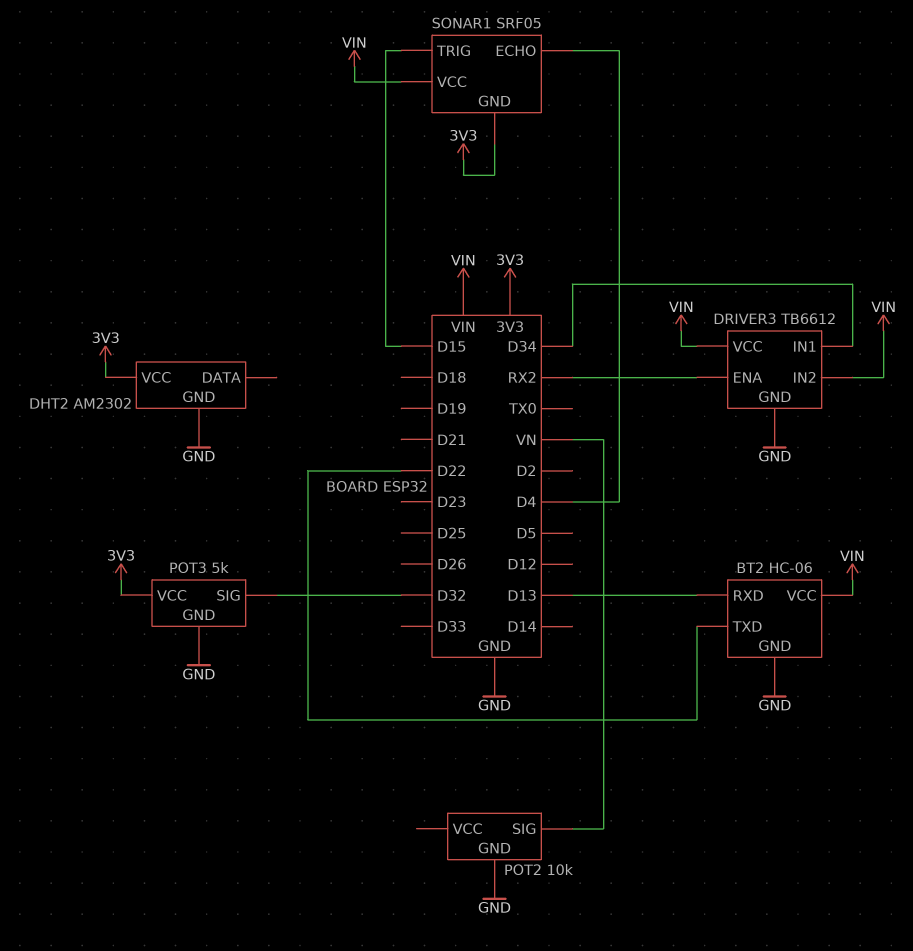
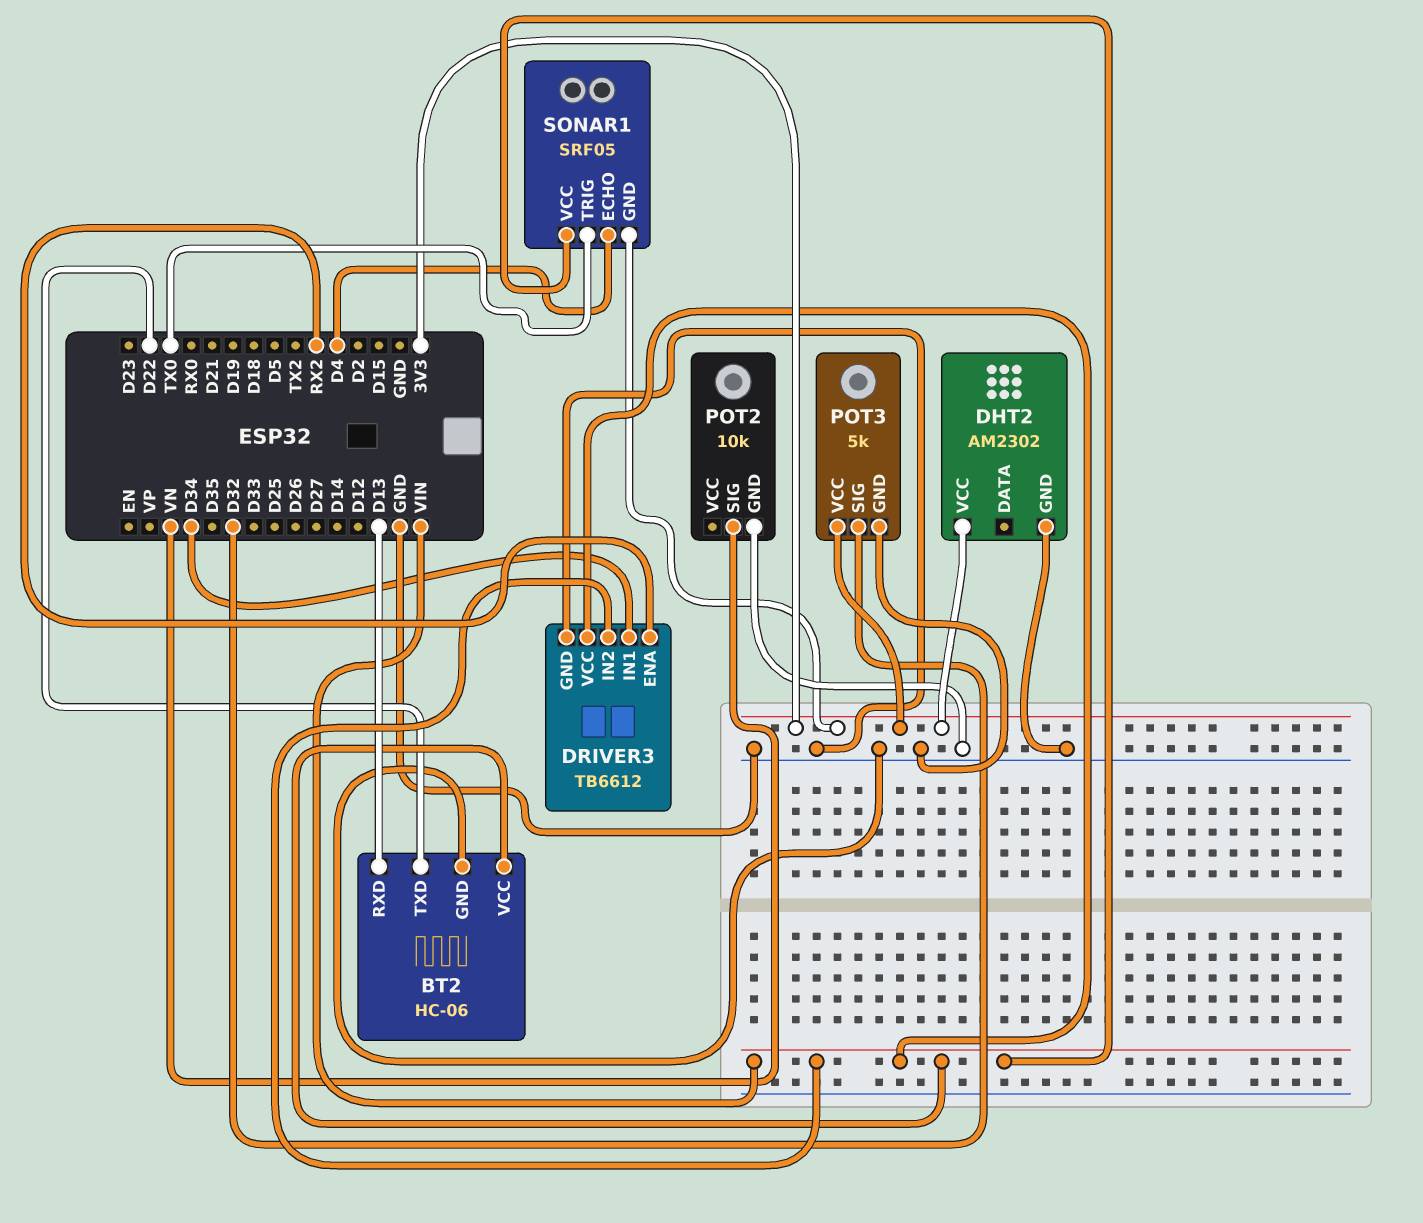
SONAR1 pin TRIG: D15 -> TX0

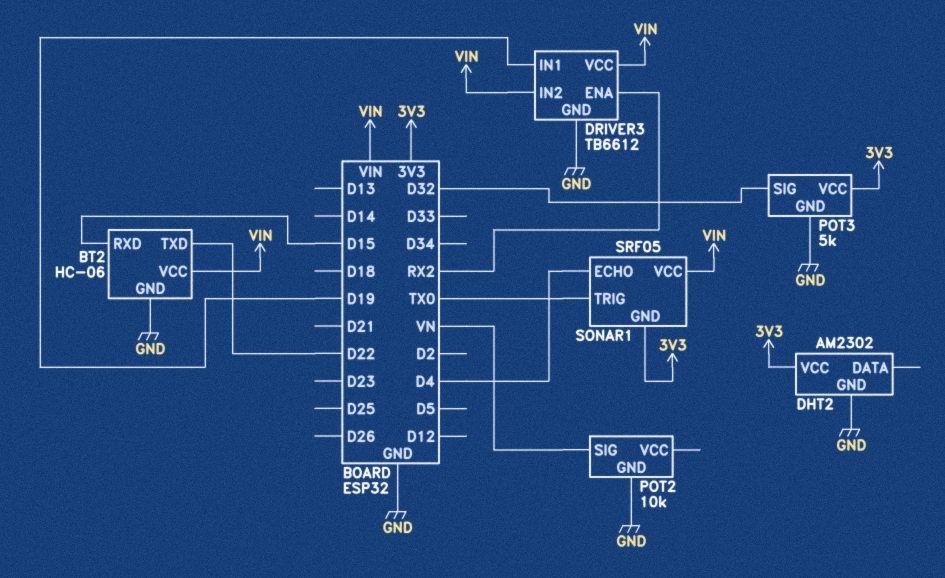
BT2 pin RXD: D13 -> D15
DRIVER3 pin IN1: D34 -> D19

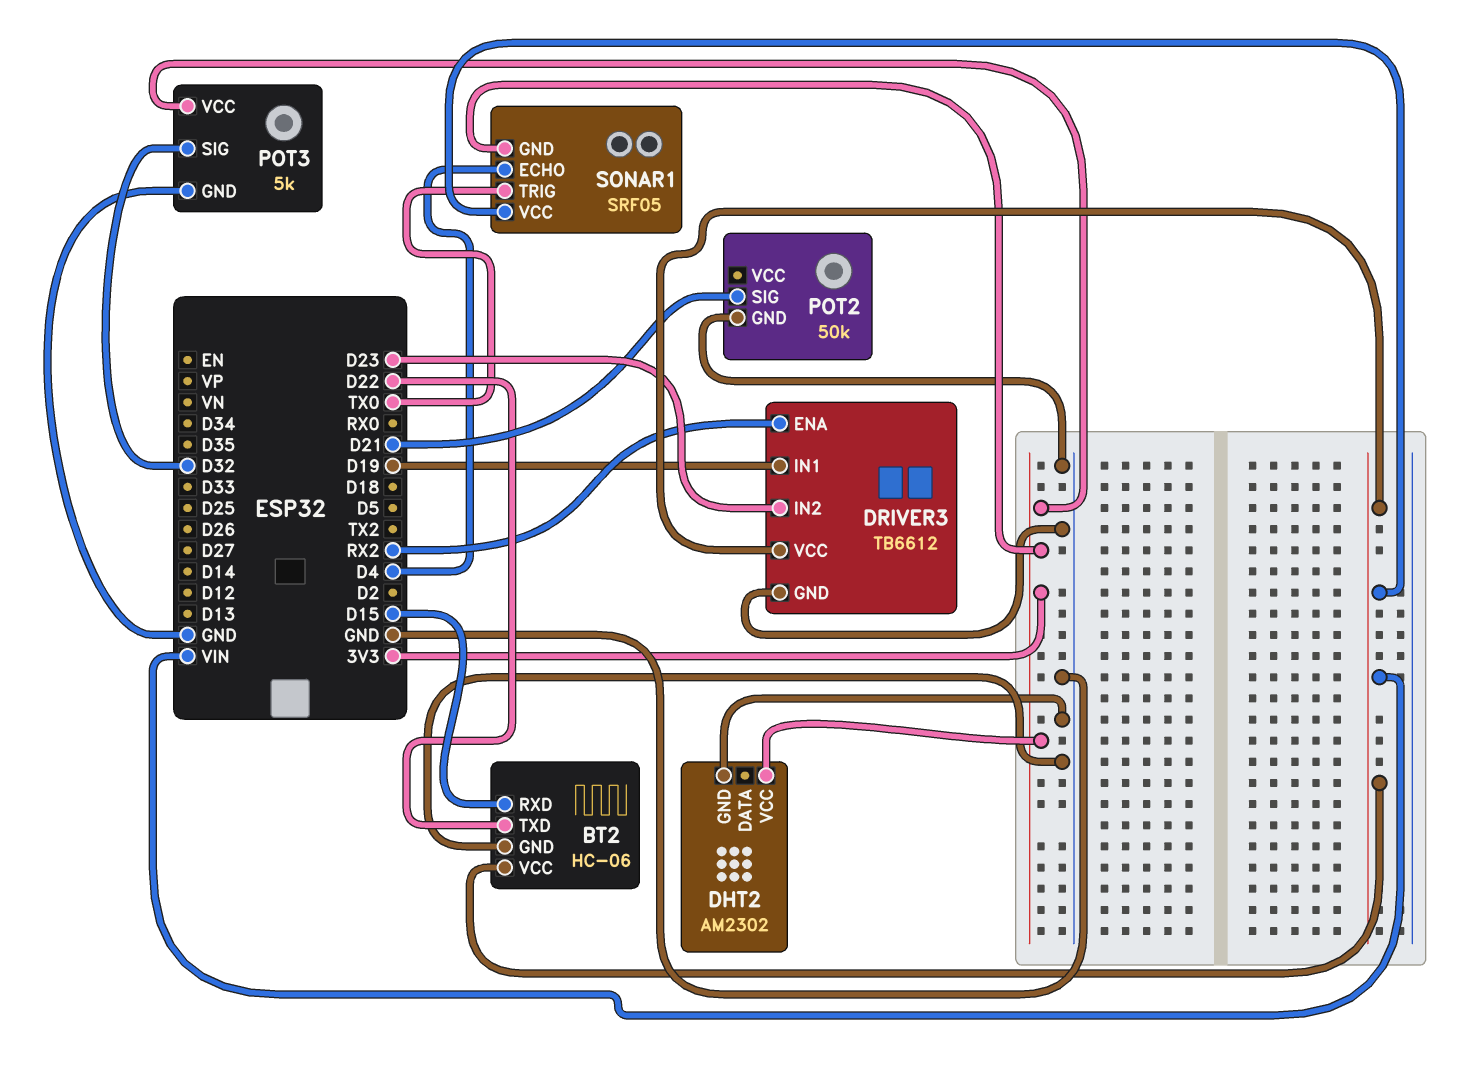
DRIVER3 pin IN2: VIN -> D23
POT2: 10k -> 50k
POT2 pin SIG: VN -> D21

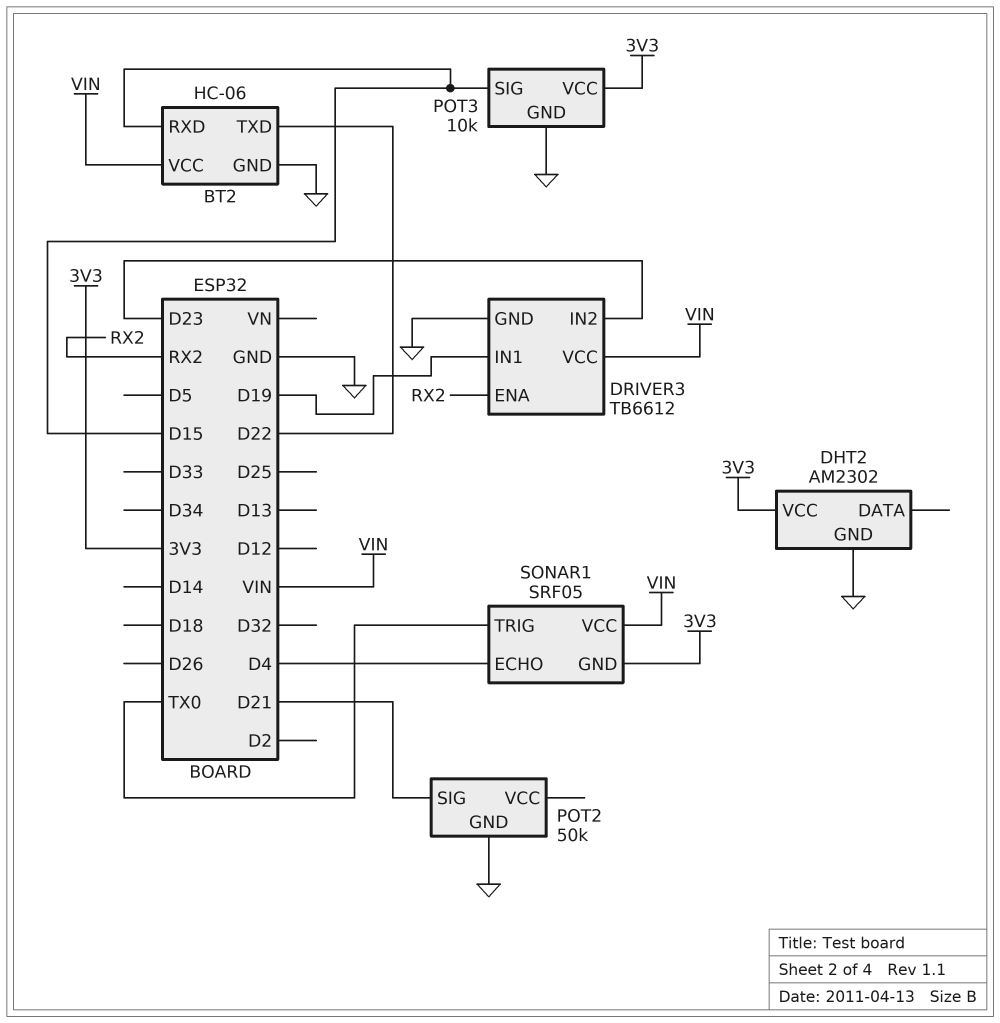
POT3: 5k -> 10k
POT3 pin SIG: D32 -> D15

